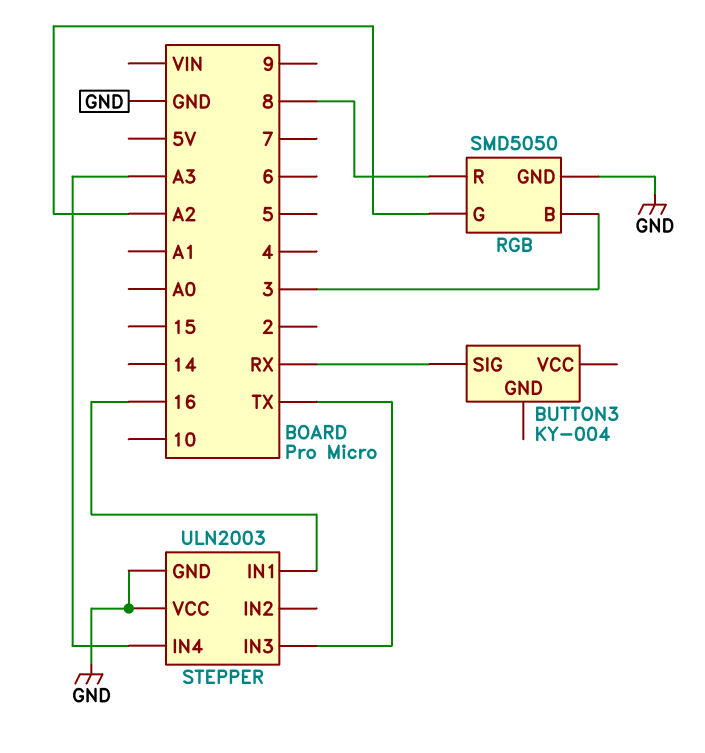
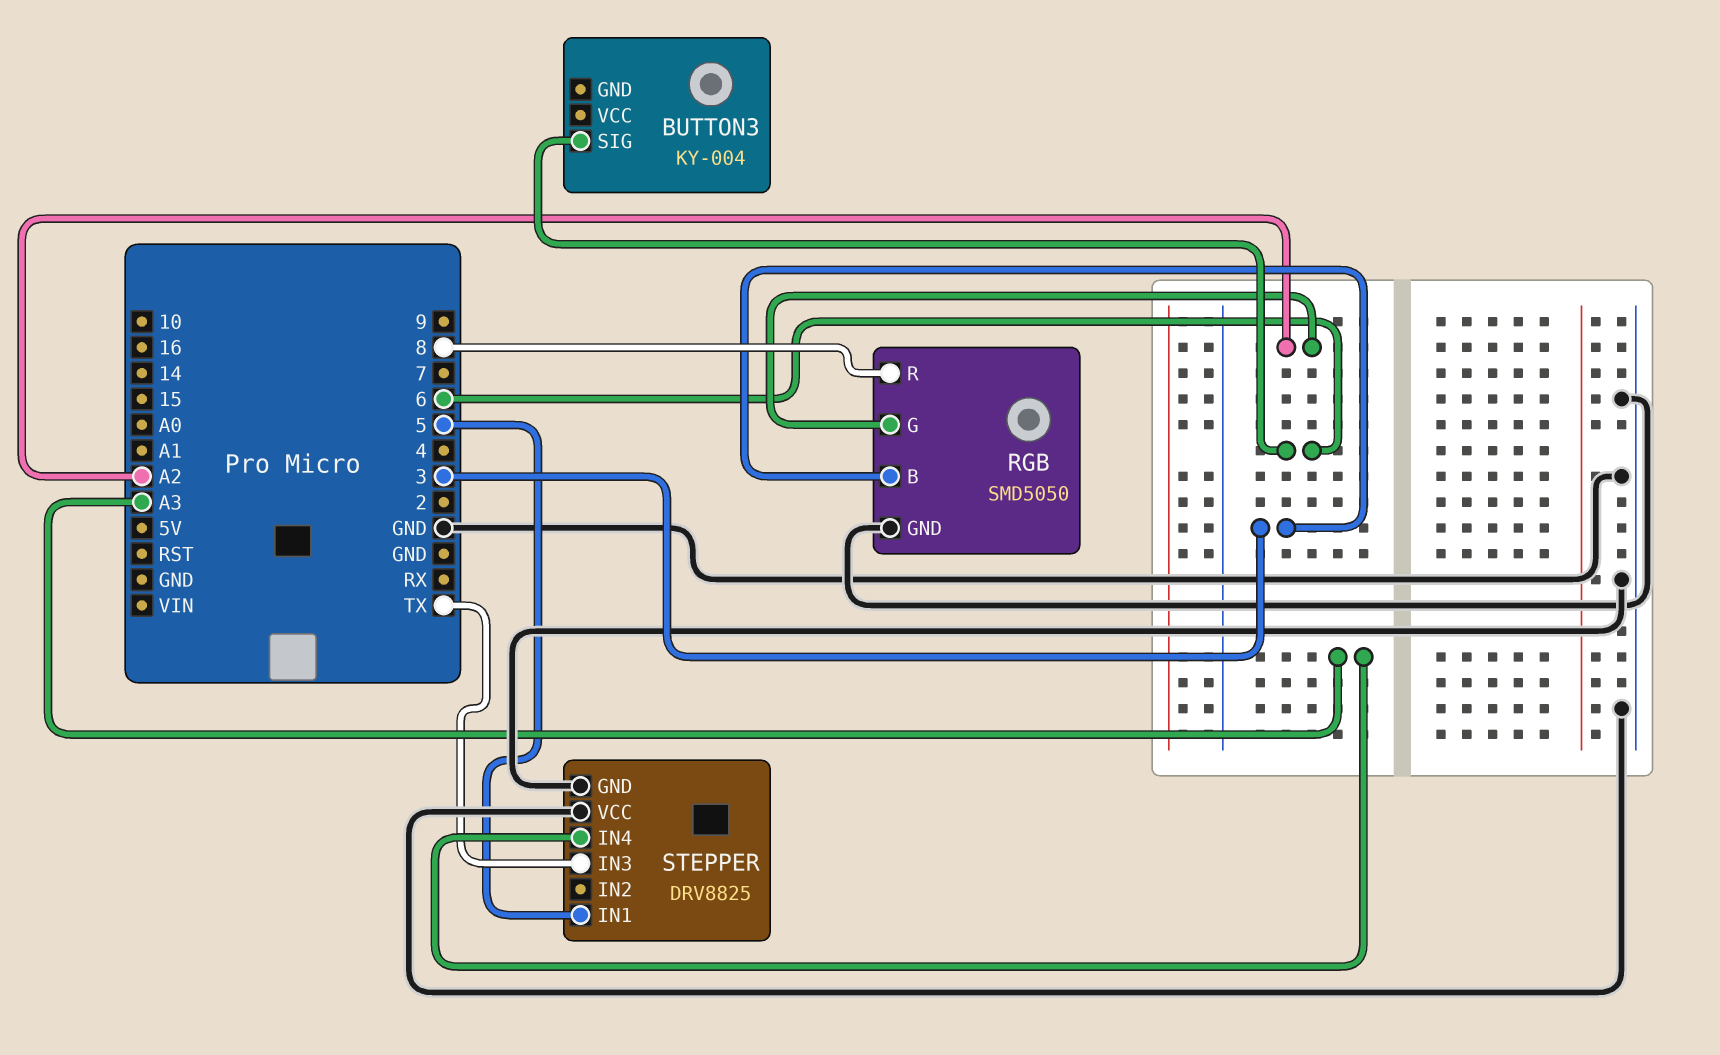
BUTTON3 pin SIG: RX -> 6
STEPPER: ULN2003 -> DRV8825
STEPPER pin IN1: 16 -> 5

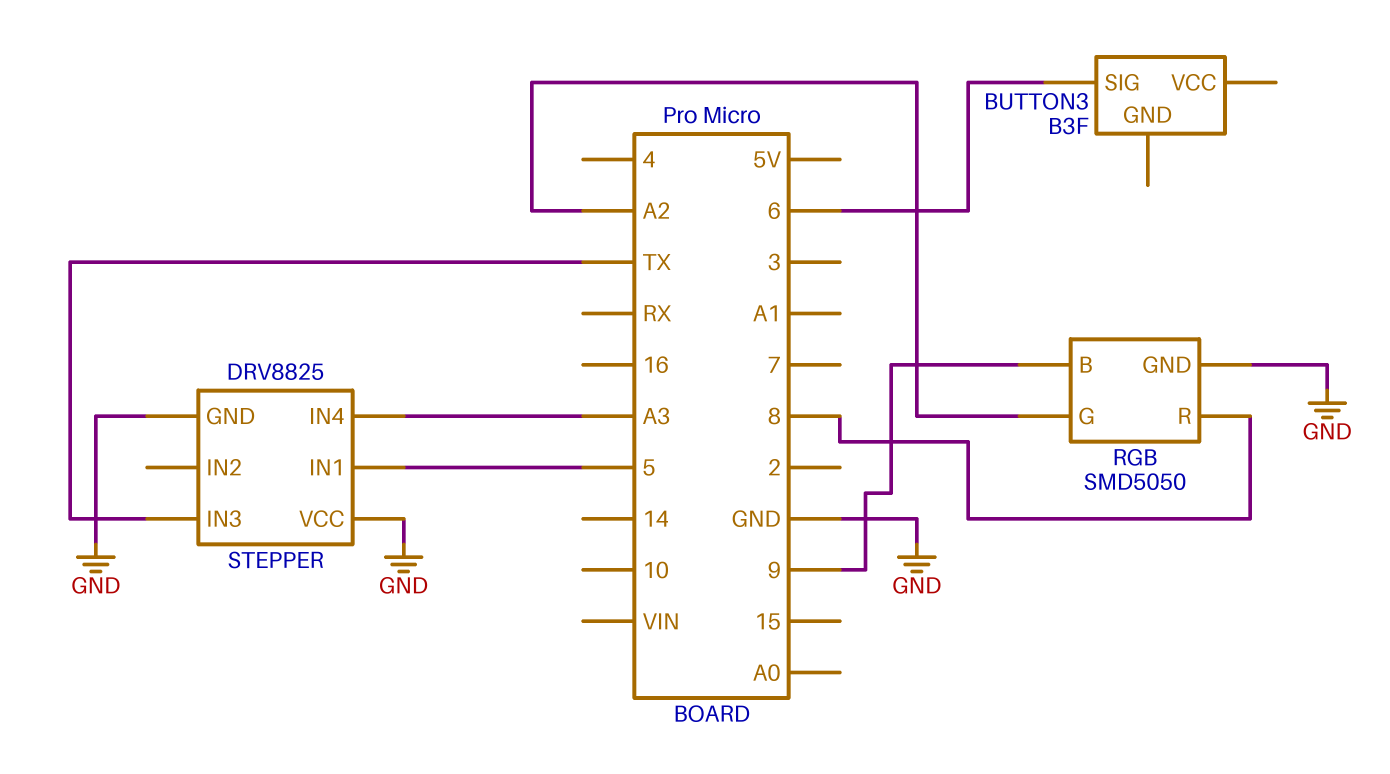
BUTTON3: KY-004 -> B3F
RGB pin B: 3 -> 9

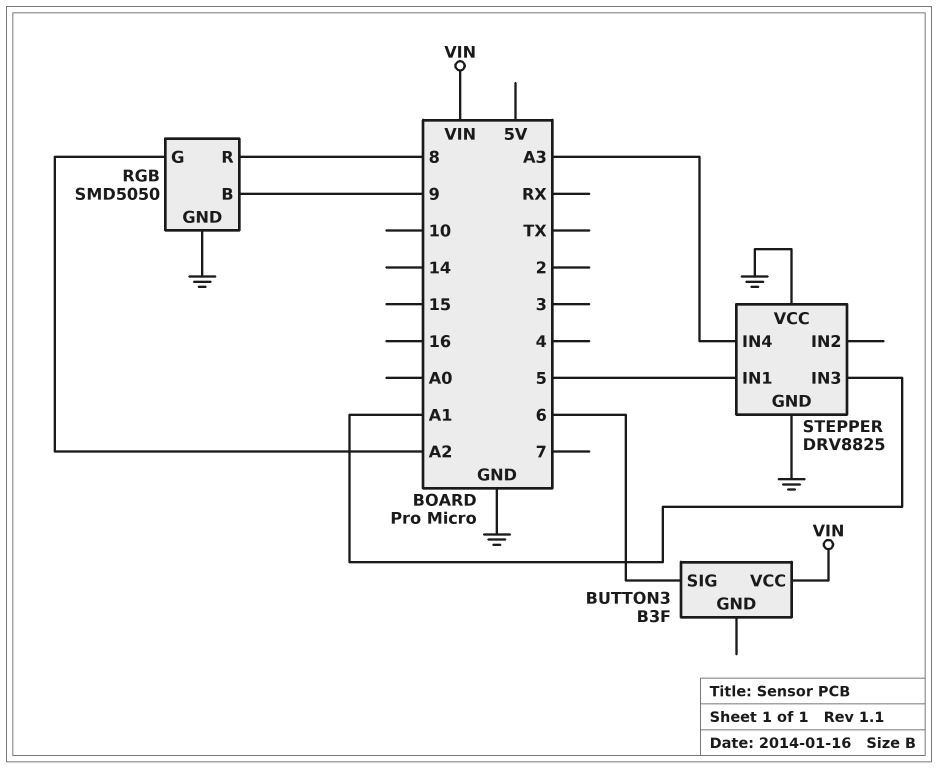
BUTTON3 pin VCC: none -> VIN
STEPPER pin IN3: TX -> A1

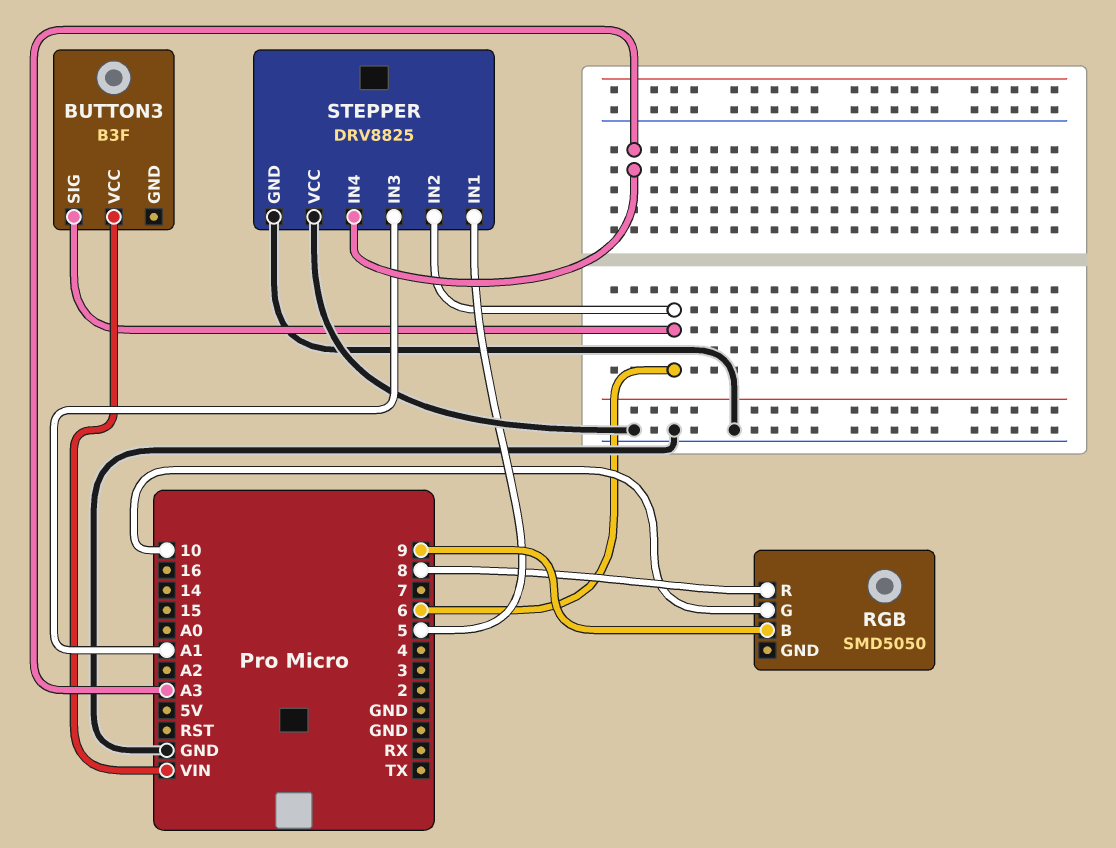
RGB pin G: A2 -> 10
RGB pin GND: GND -> none
STEPPER pin IN2: none -> 6

